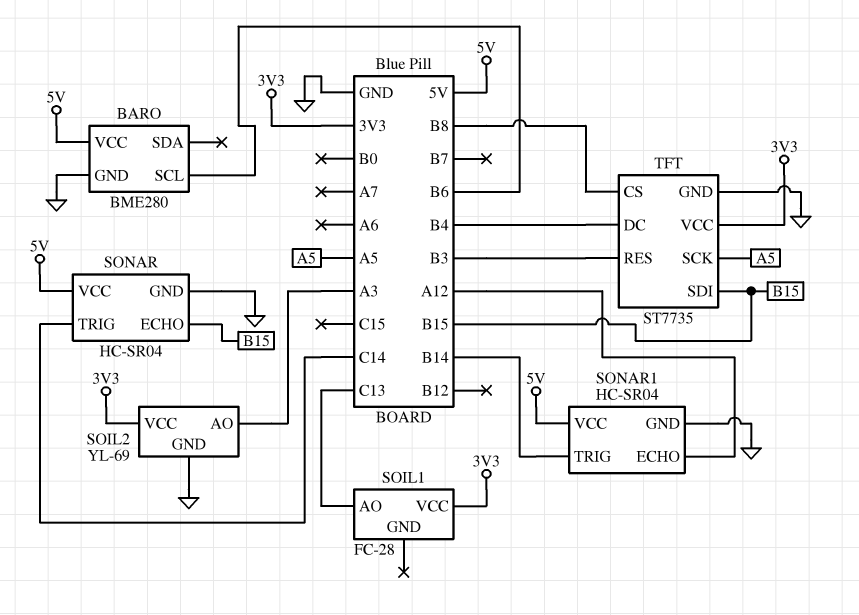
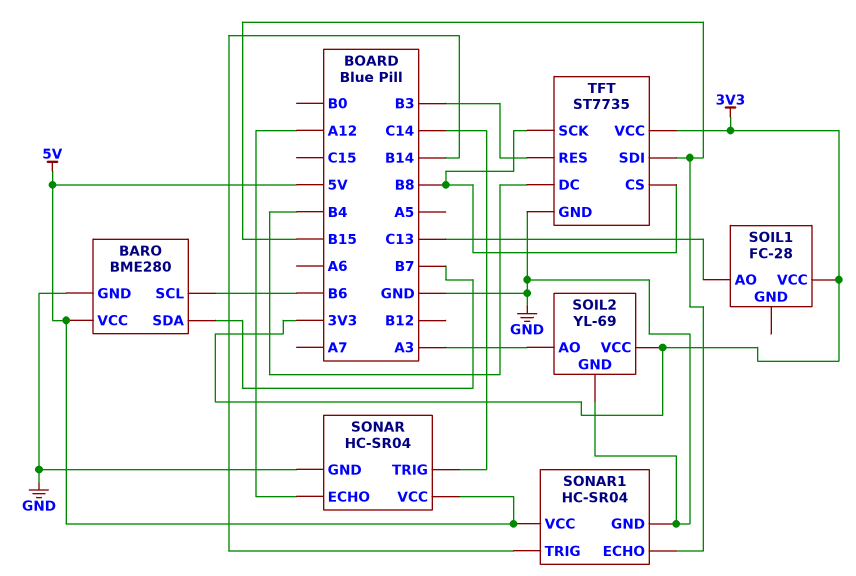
BARO pin SDA: none -> B7
SONAR pin ECHO: B15 -> A12
SONAR1 pin ECHO: A12 -> B15
TFT pin SCK: A5 -> B8

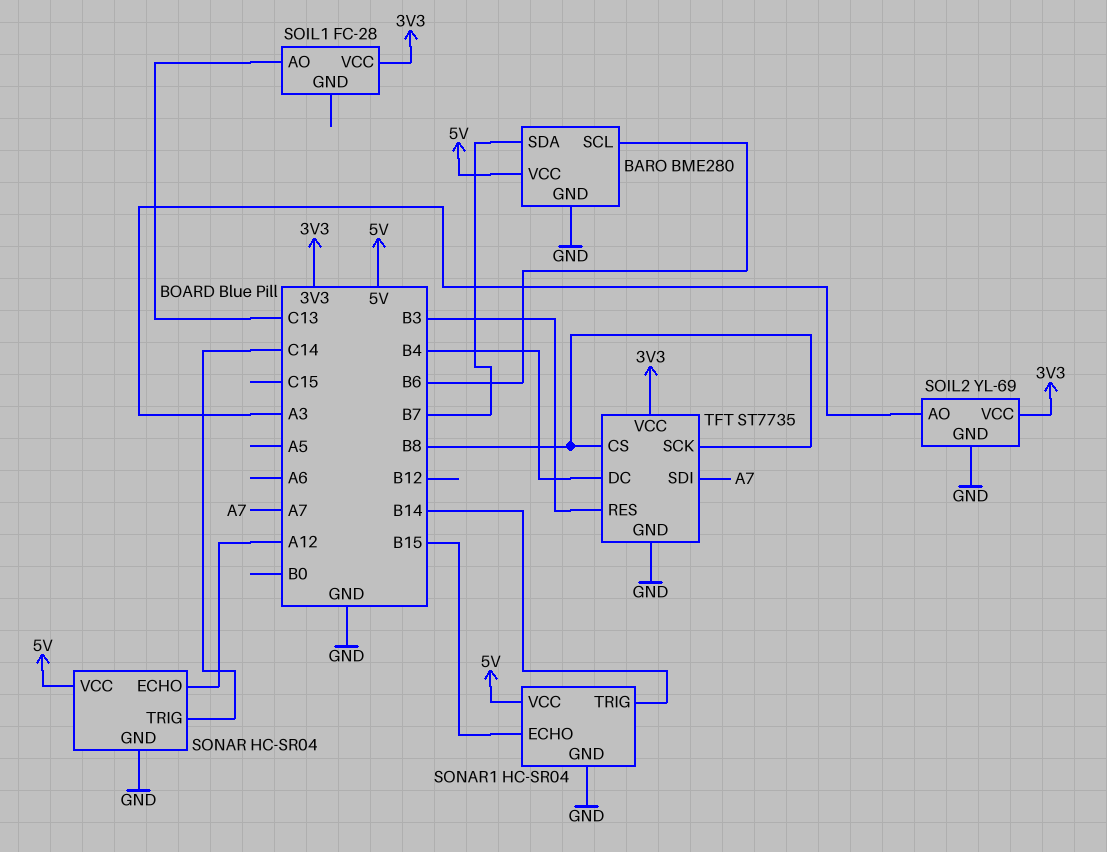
TFT pin SDI: B15 -> A7

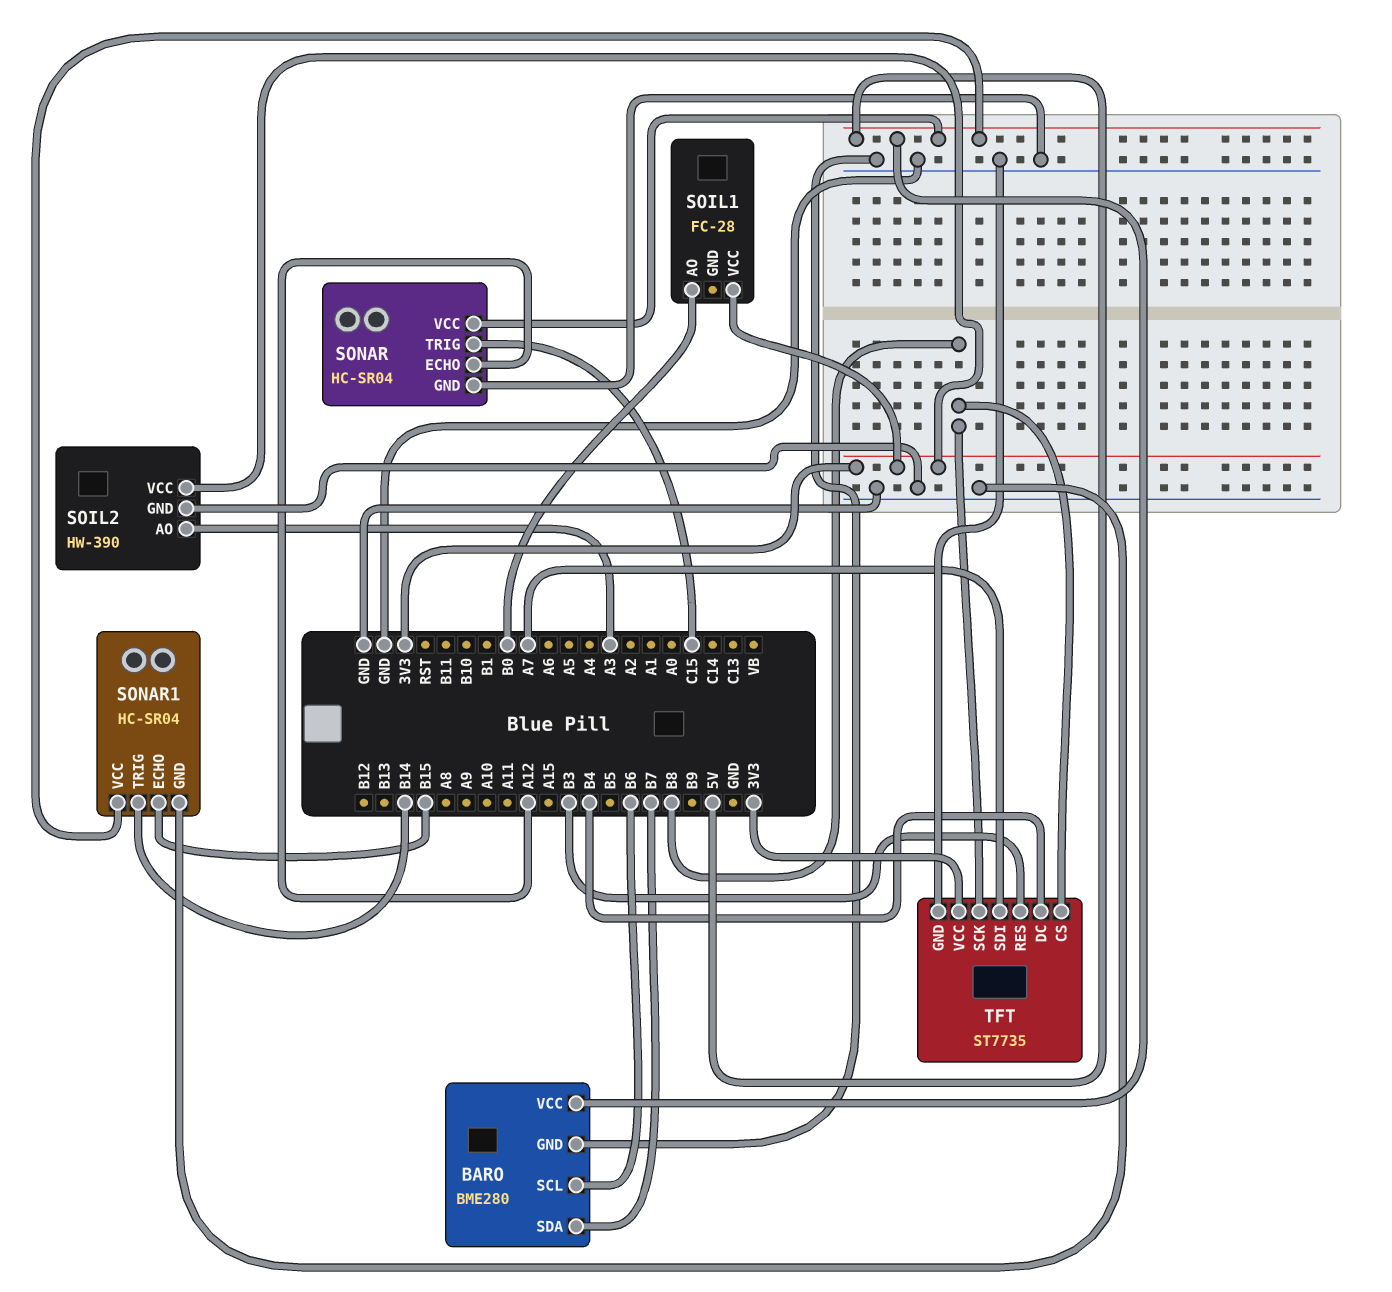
SOIL1 pin AO: C13 -> B0
SOIL2: YL-69 -> HW-390
SONAR pin TRIG: C14 -> C15

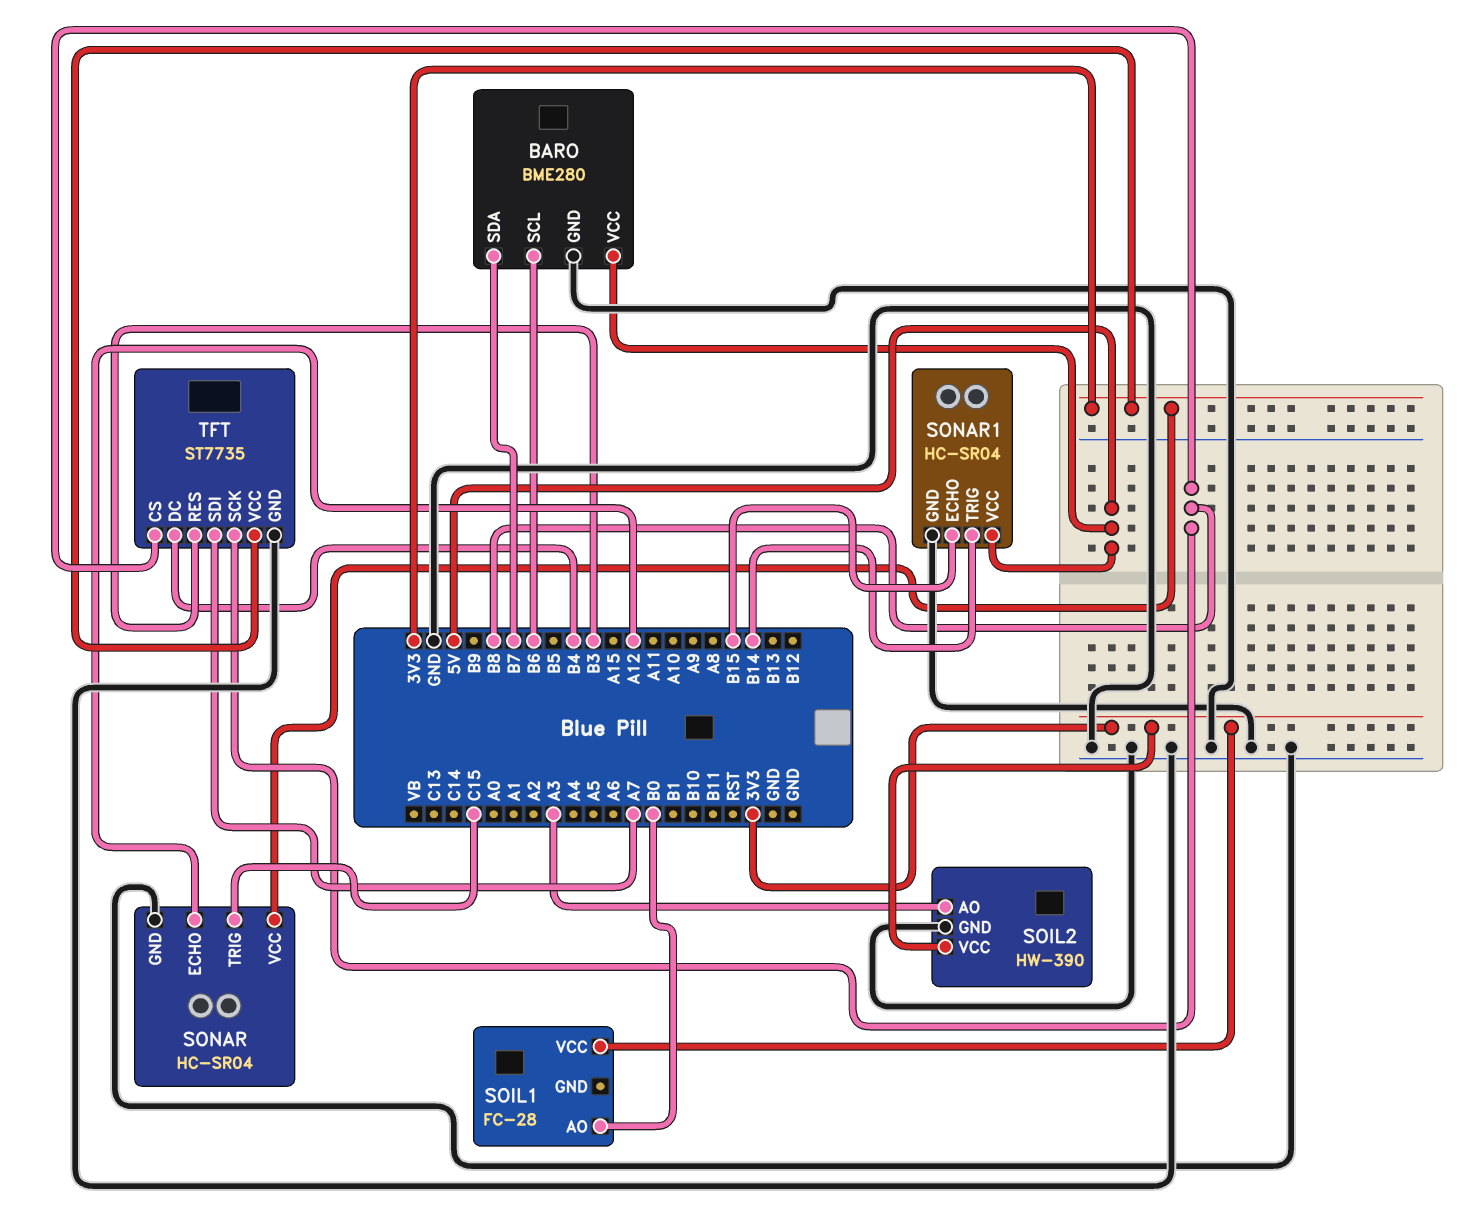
SONAR pin VCC: 5V -> 3V3

